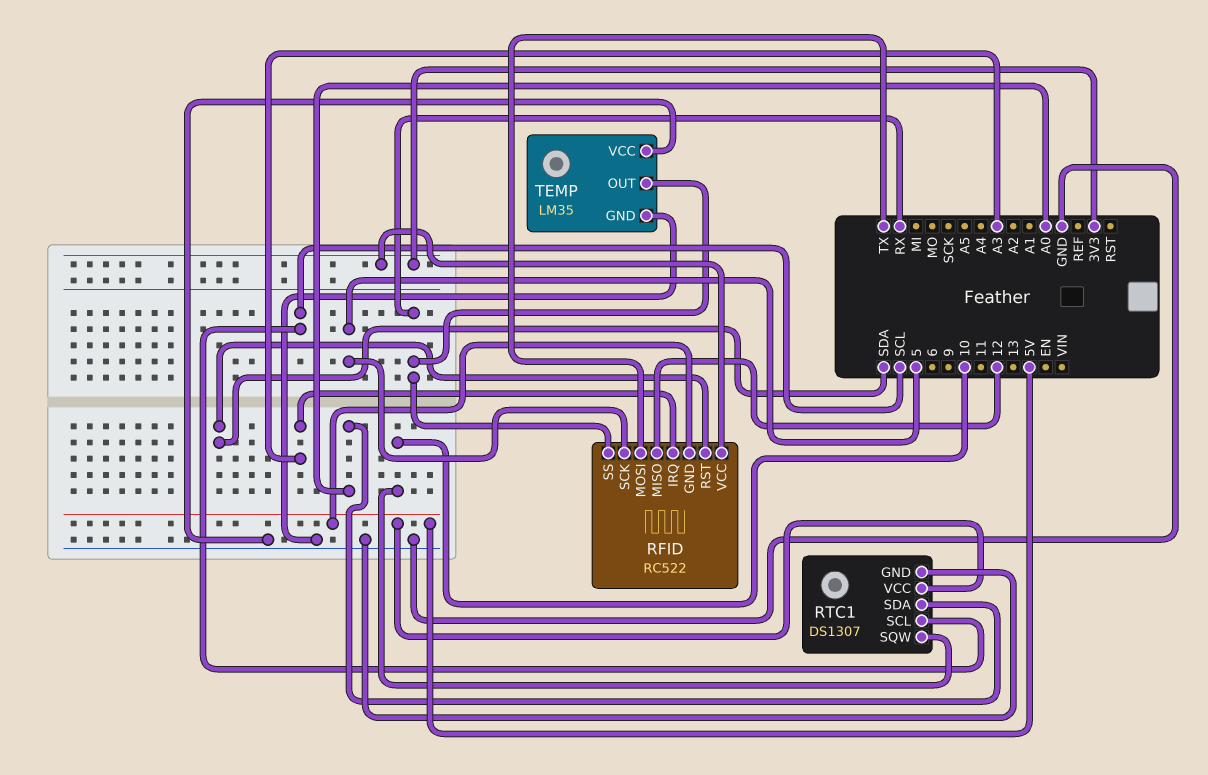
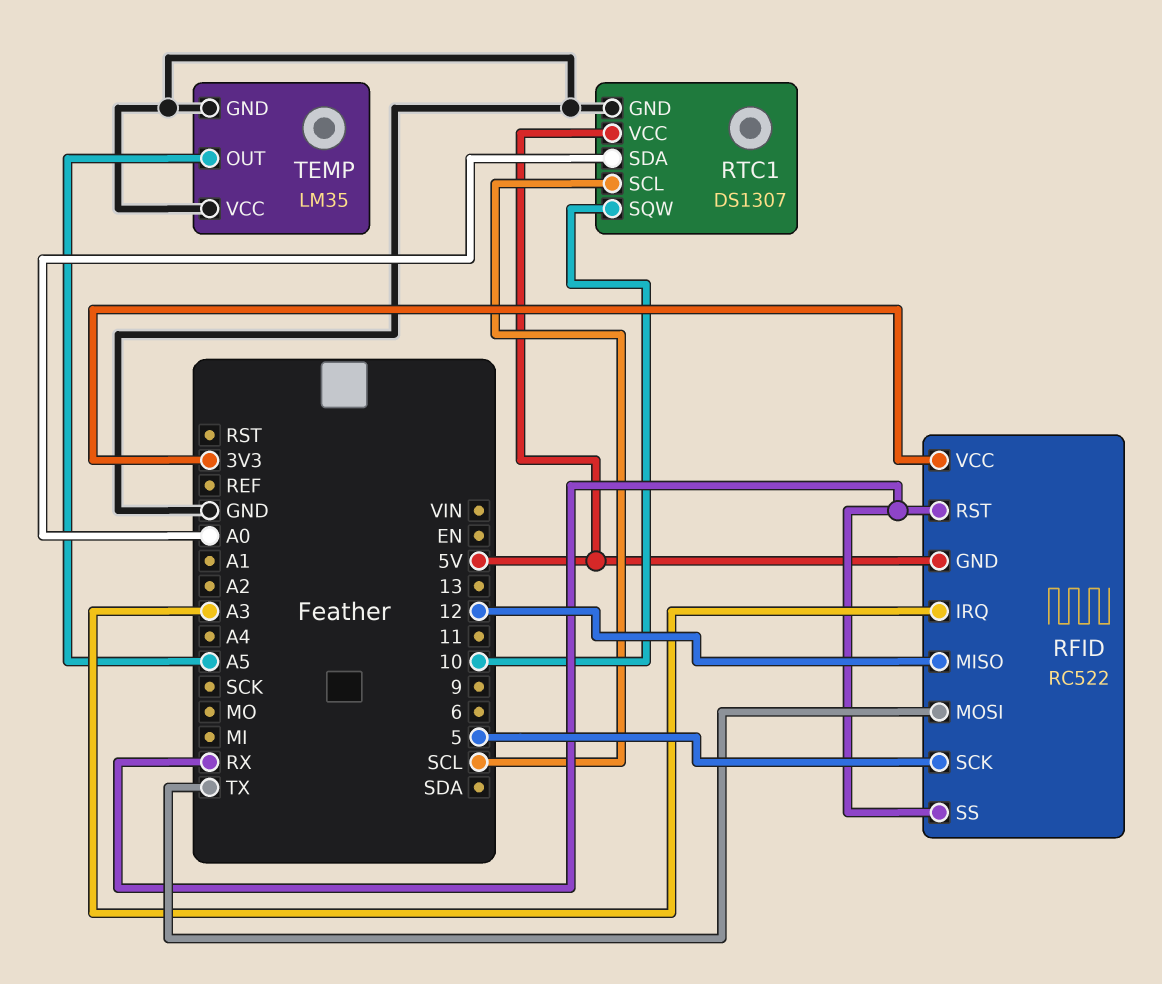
RFID pin RST: SDA -> RX
TEMP pin OUT: RX -> A5

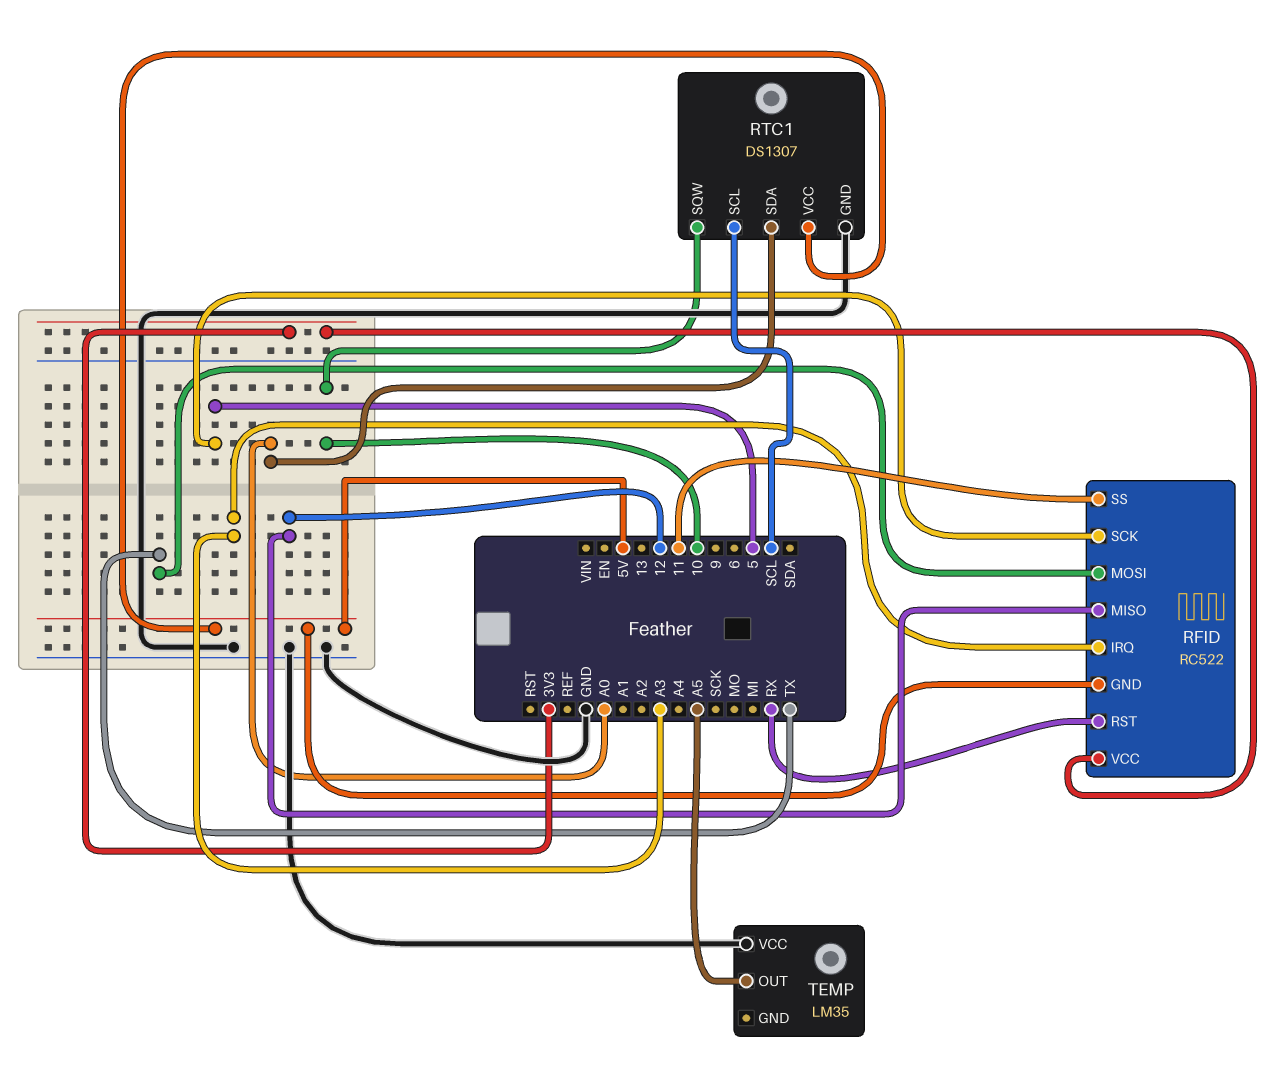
RFID pin SS: RX -> 11
TEMP pin GND: GND -> none

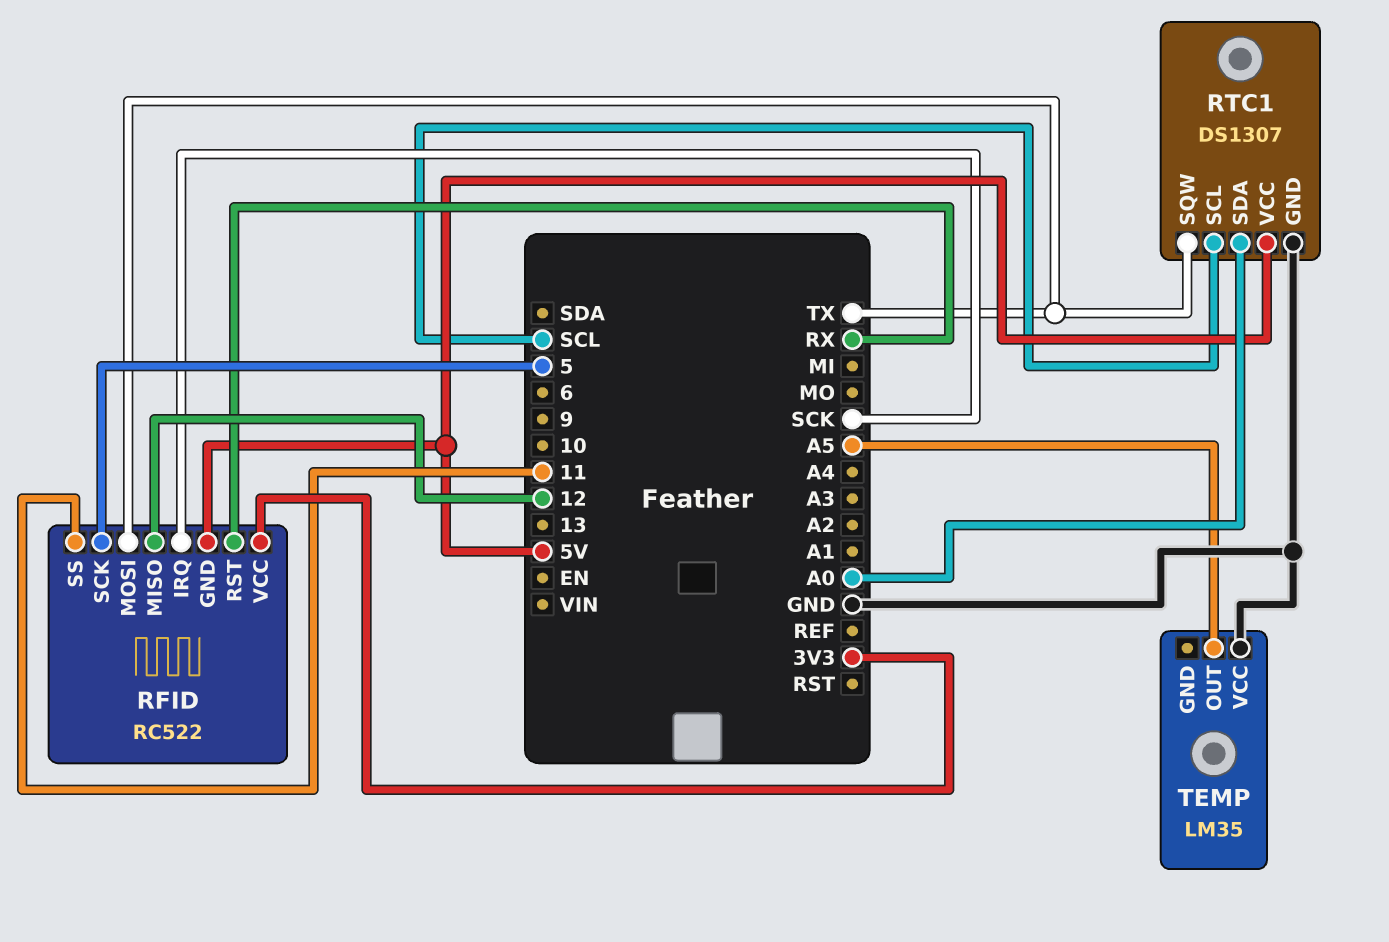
RFID pin IRQ: A3 -> SCK
RTC1 pin SQW: 10 -> TX

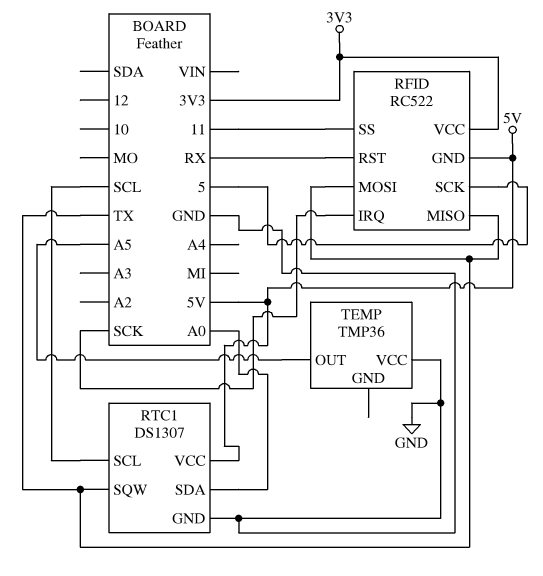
RFID pin MISO: 12 -> TX
TEMP: LM35 -> TMP36

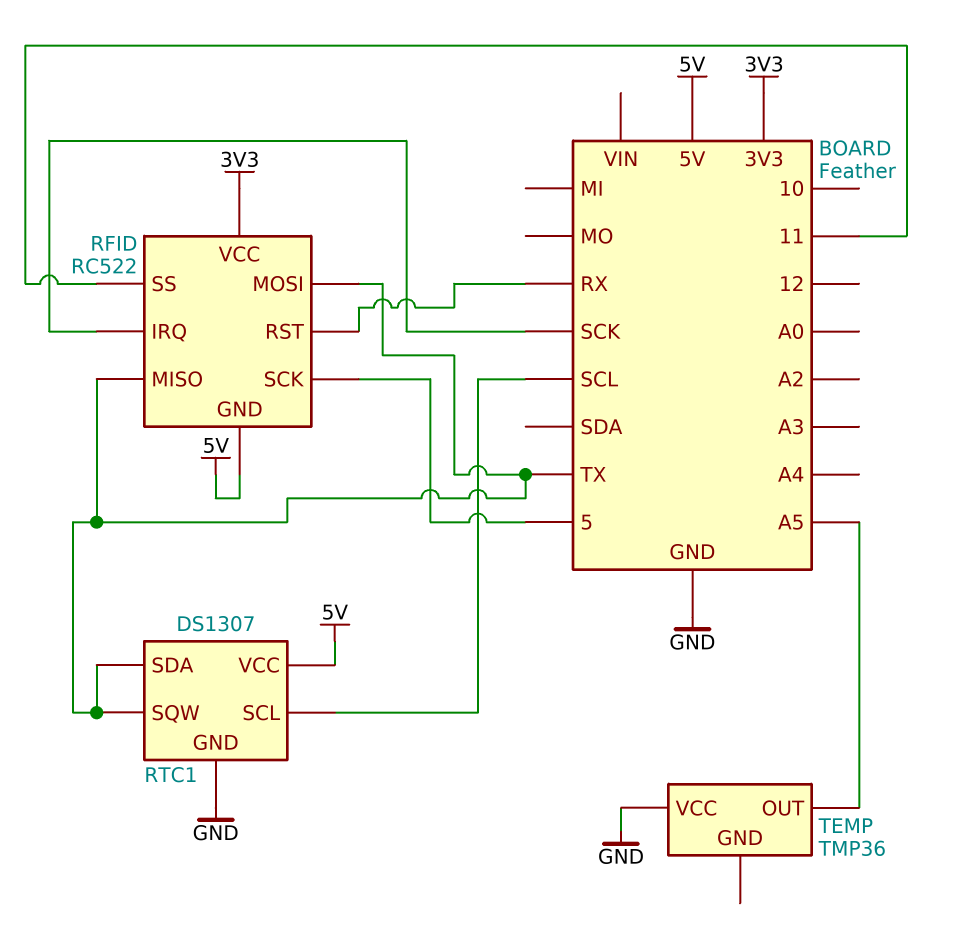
RTC1 pin SDA: A0 -> TX

